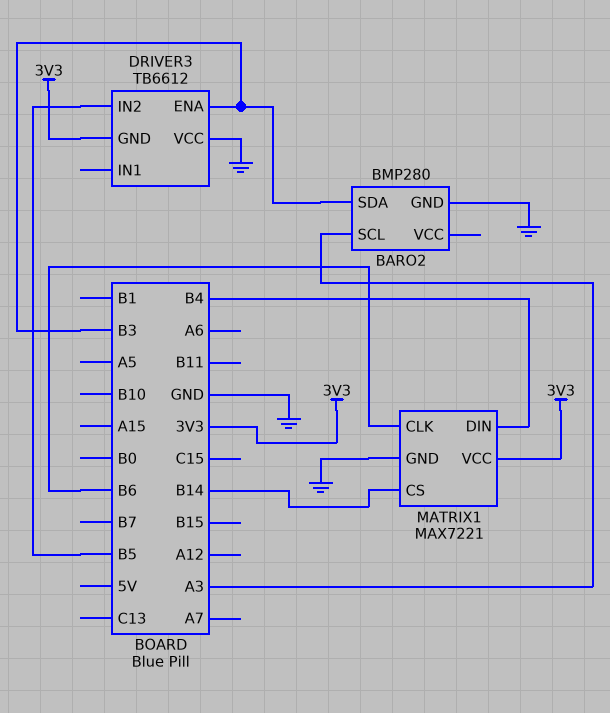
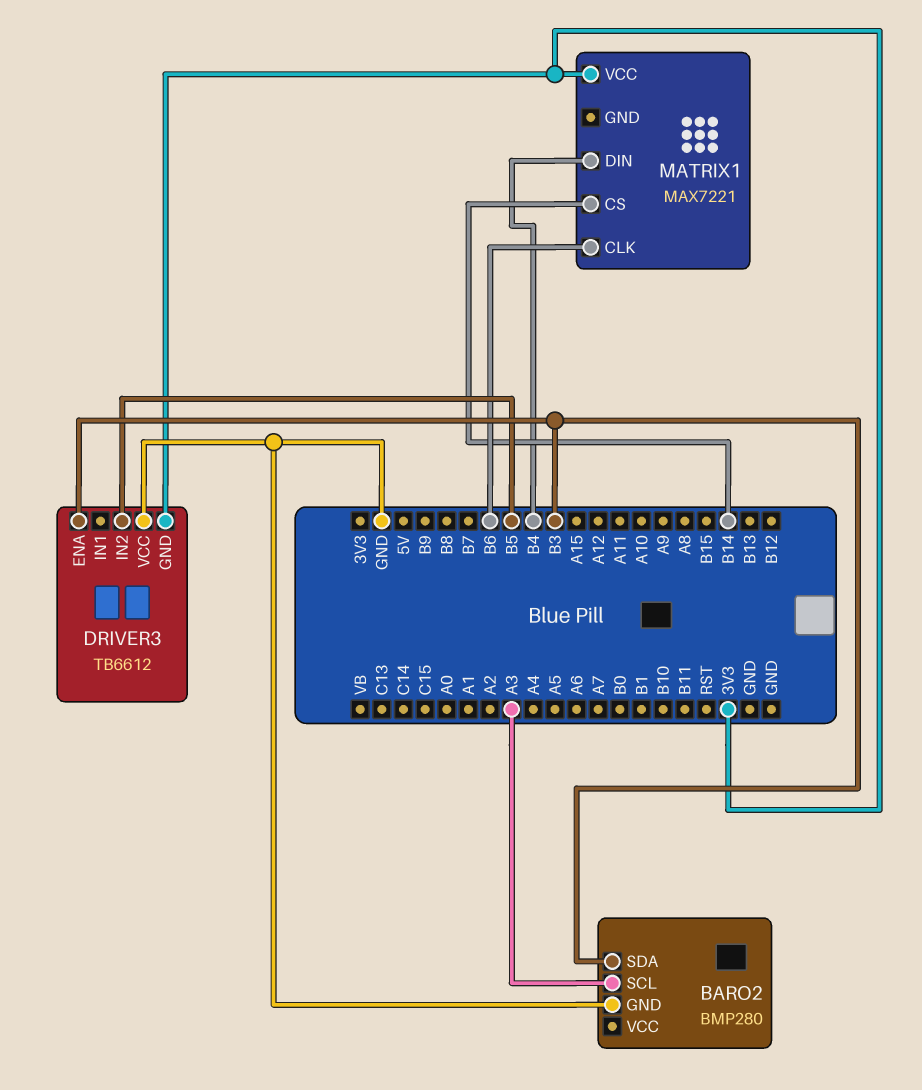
MATRIX1 pin GND: GND -> none

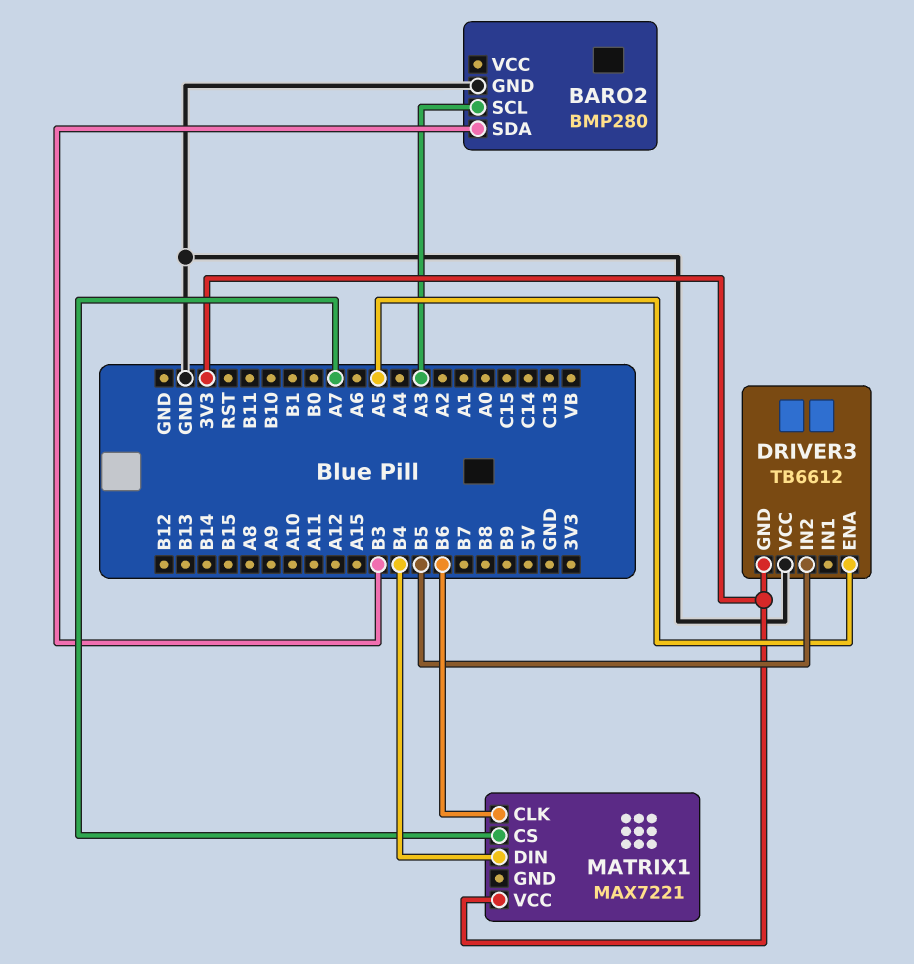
DRIVER3 pin ENA: B3 -> A5
MATRIX1 pin CS: B14 -> A7

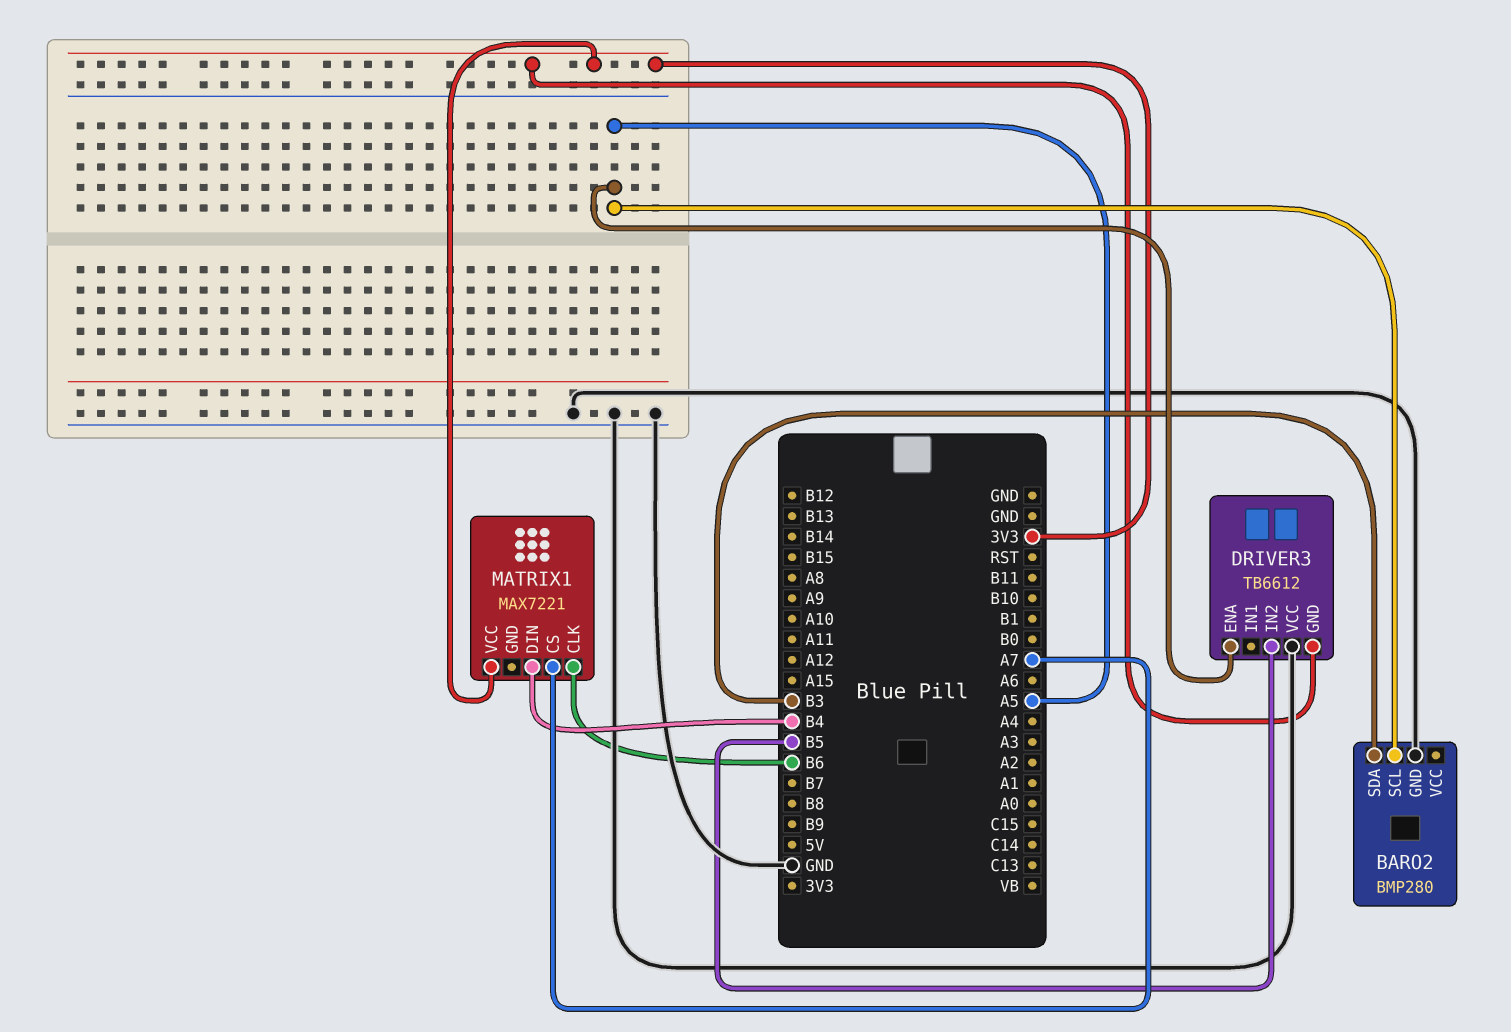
BARO2 pin SCL: A3 -> A5

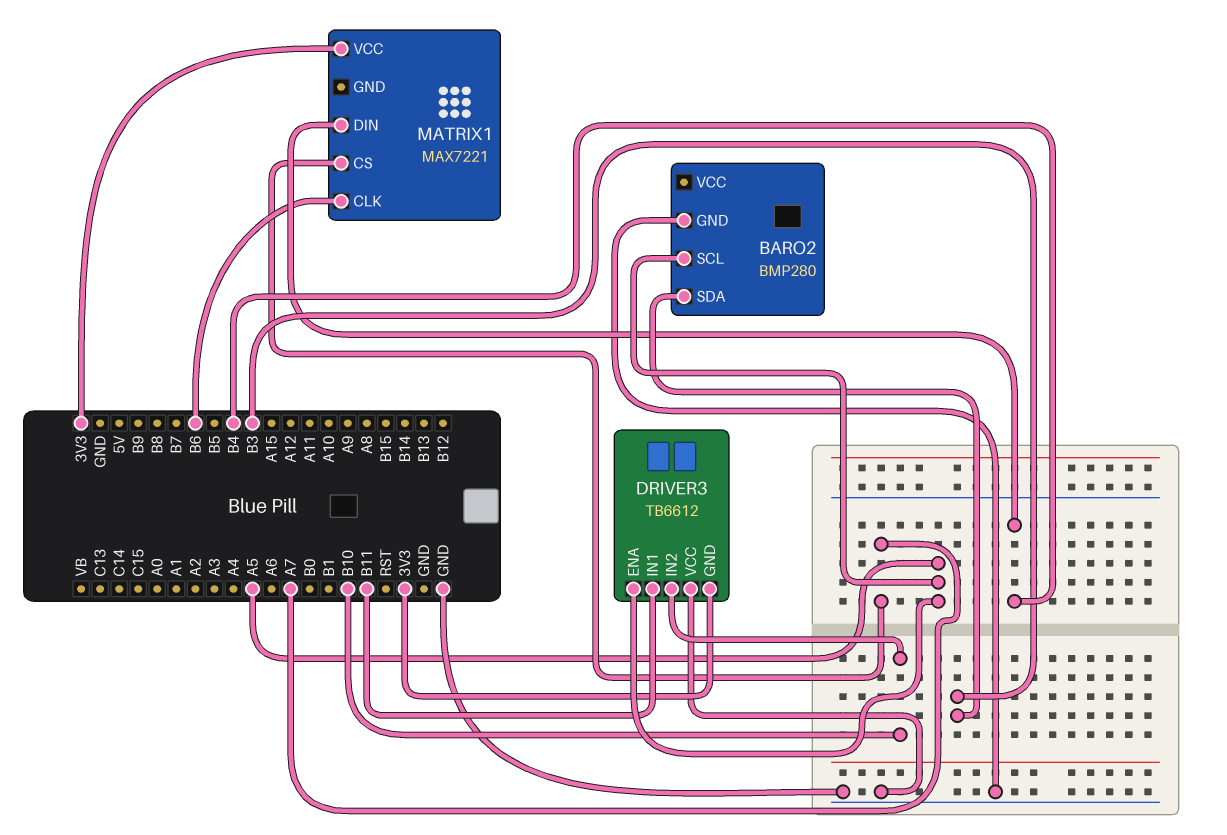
DRIVER3 pin IN1: none -> B11
DRIVER3 pin IN2: B5 -> B10

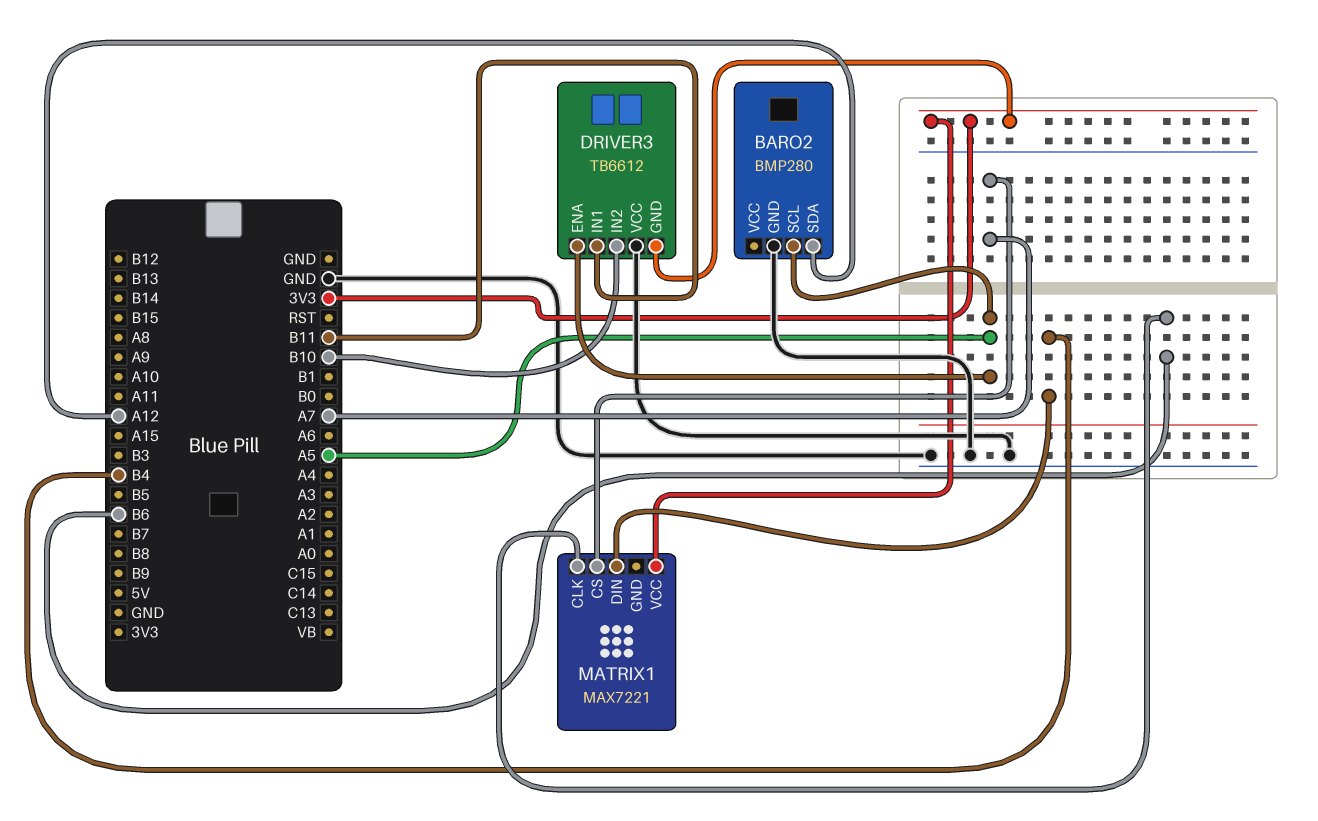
BARO2 pin SDA: B3 -> A12

